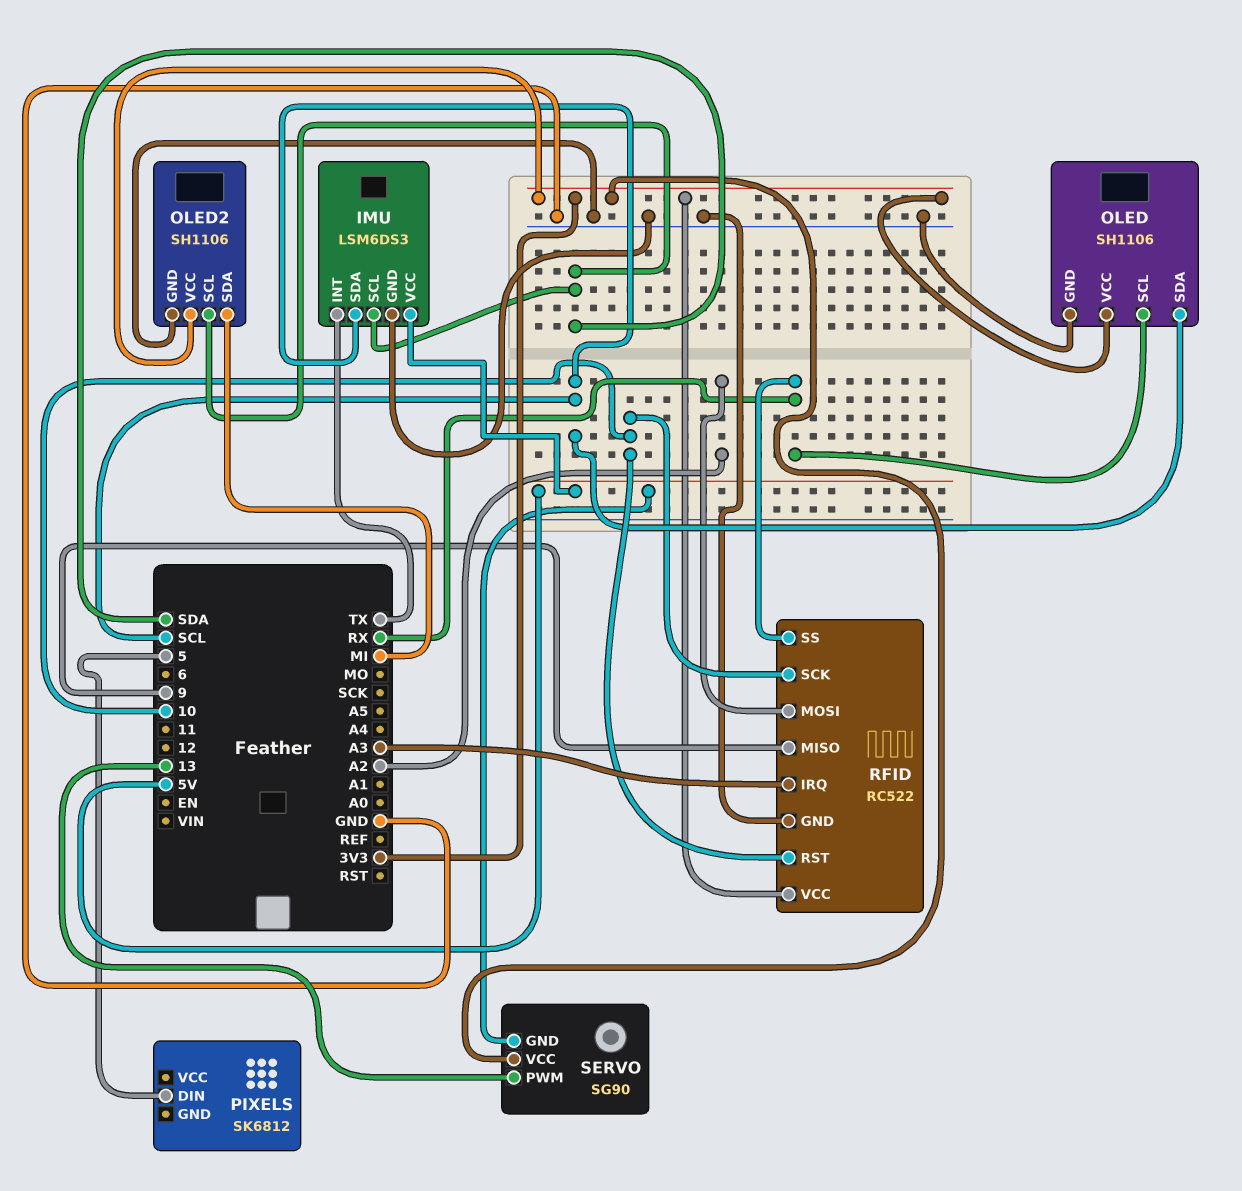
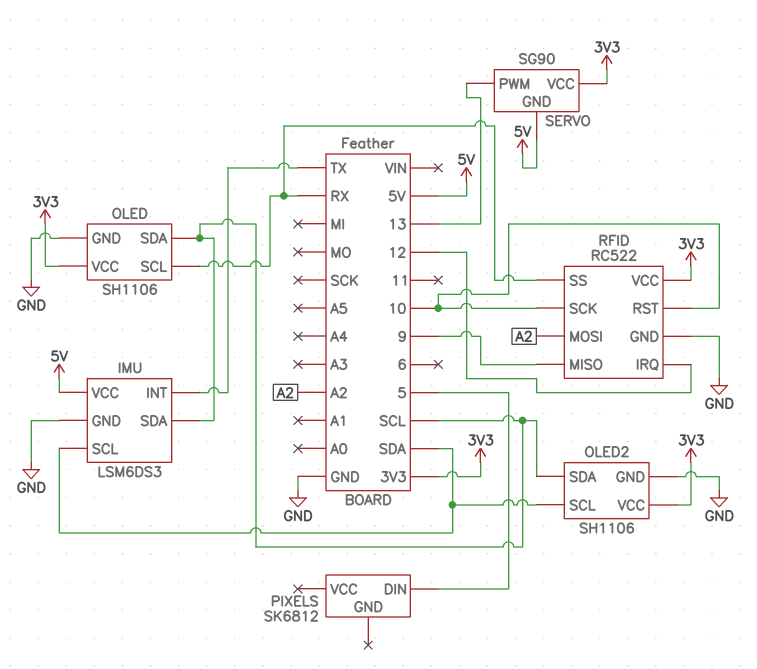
OLED2 pin SDA: MI -> SCL
RFID pin IRQ: A3 -> 12

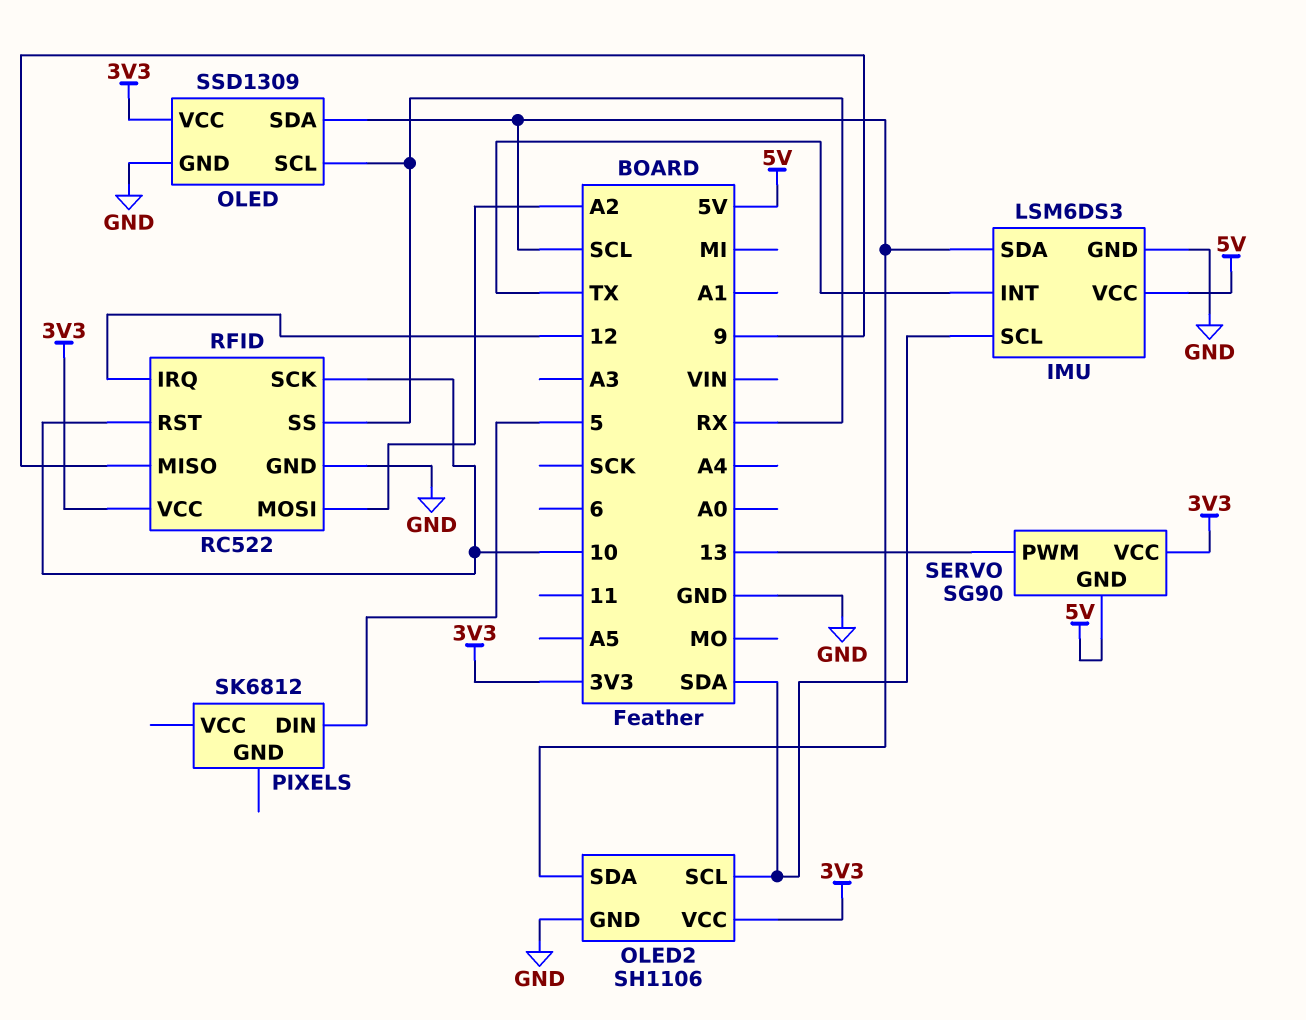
OLED: SH1106 -> SSD1309

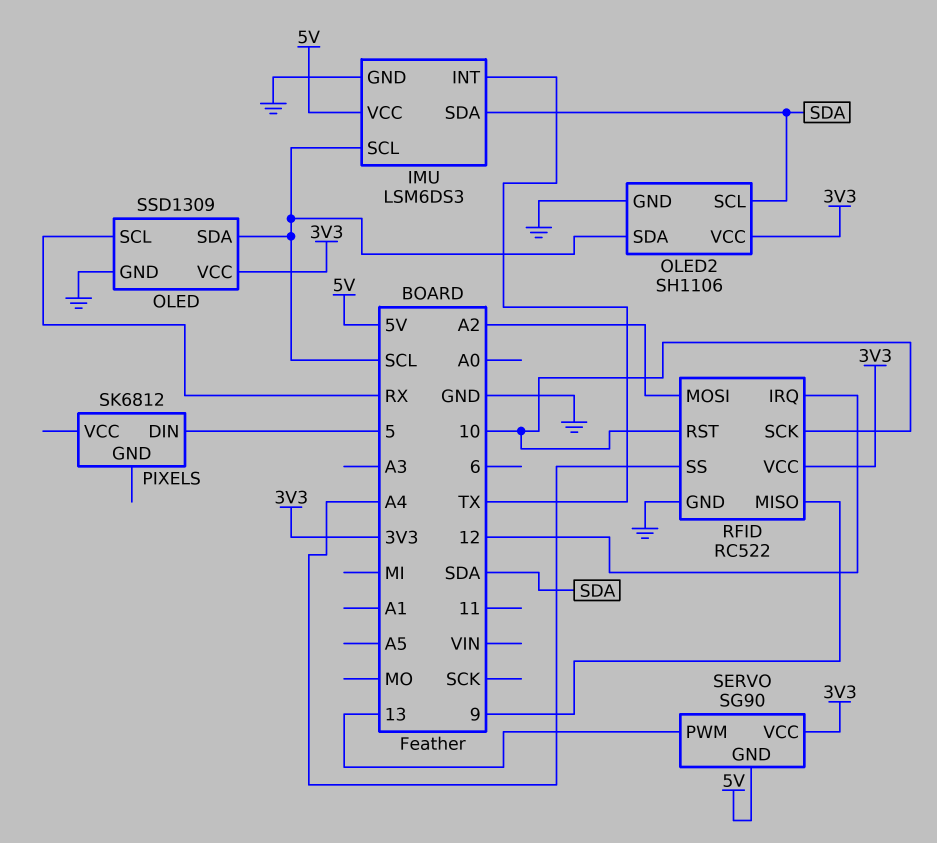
IMU pin SCL: SDA -> SCL
IMU pin SDA: SCL -> SDA
RFID pin SS: RX -> A4

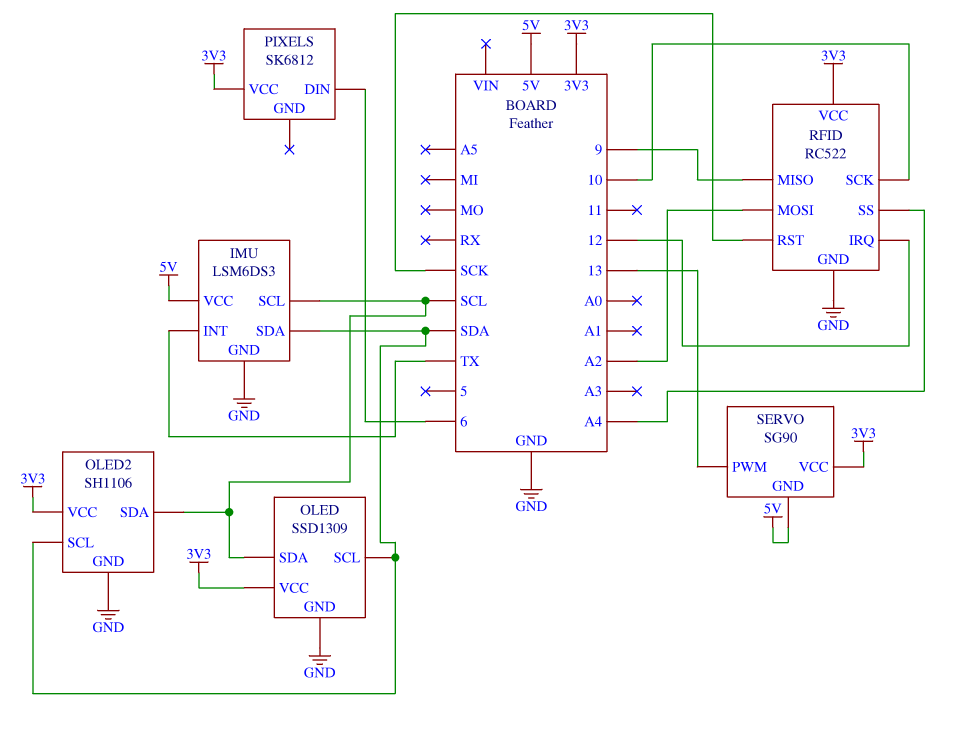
OLED pin SCL: RX -> SDA
PIXELS pin DIN: 5 -> 6
PIXELS pin VCC: none -> 3V3
RFID pin RST: 10 -> SCK

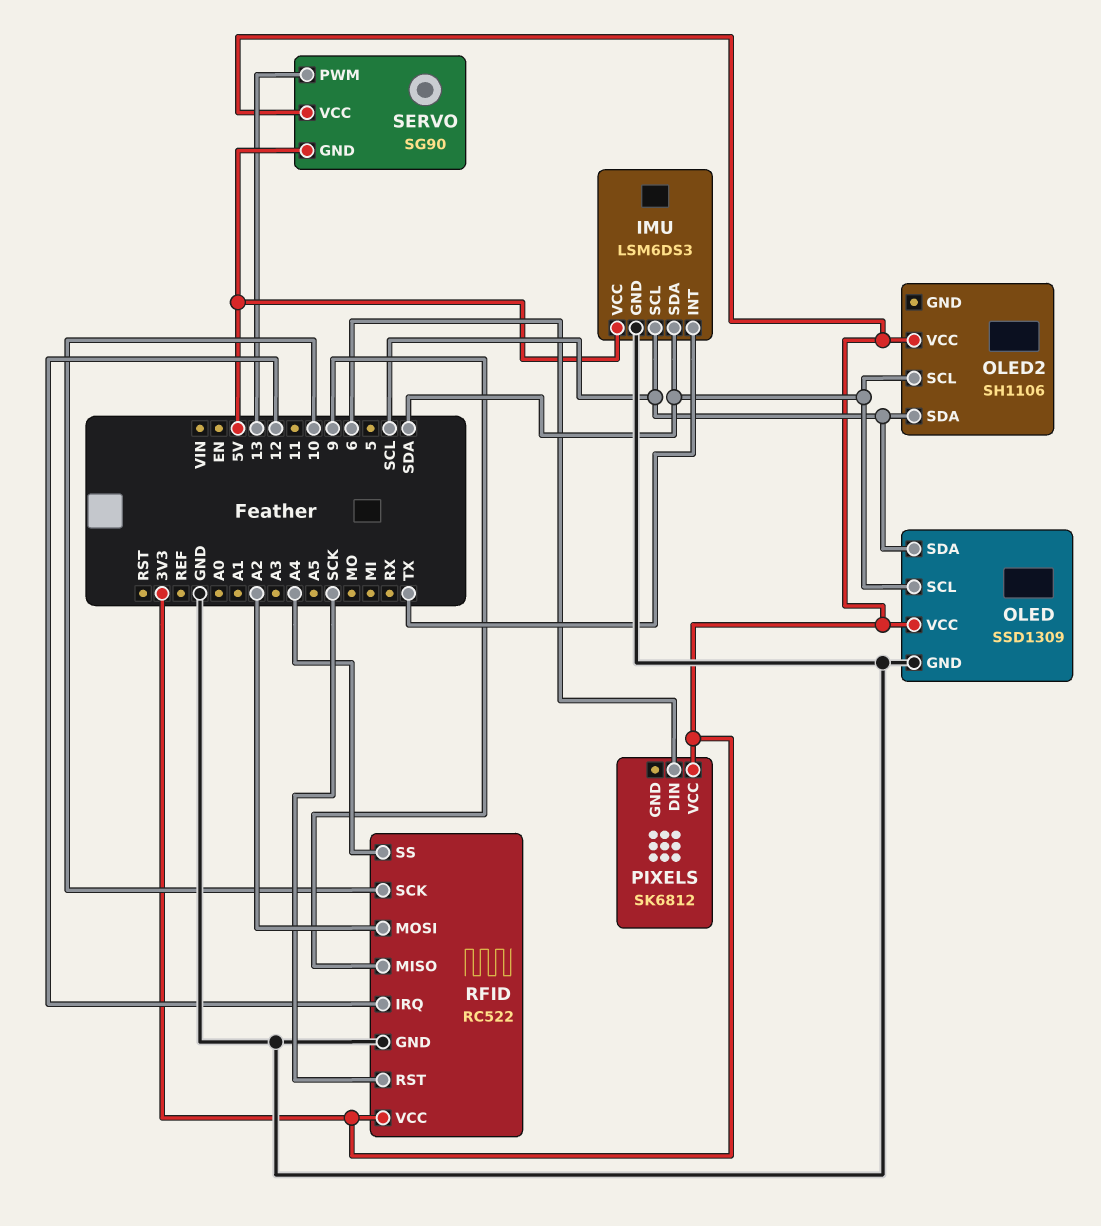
OLED2 pin GND: GND -> none

